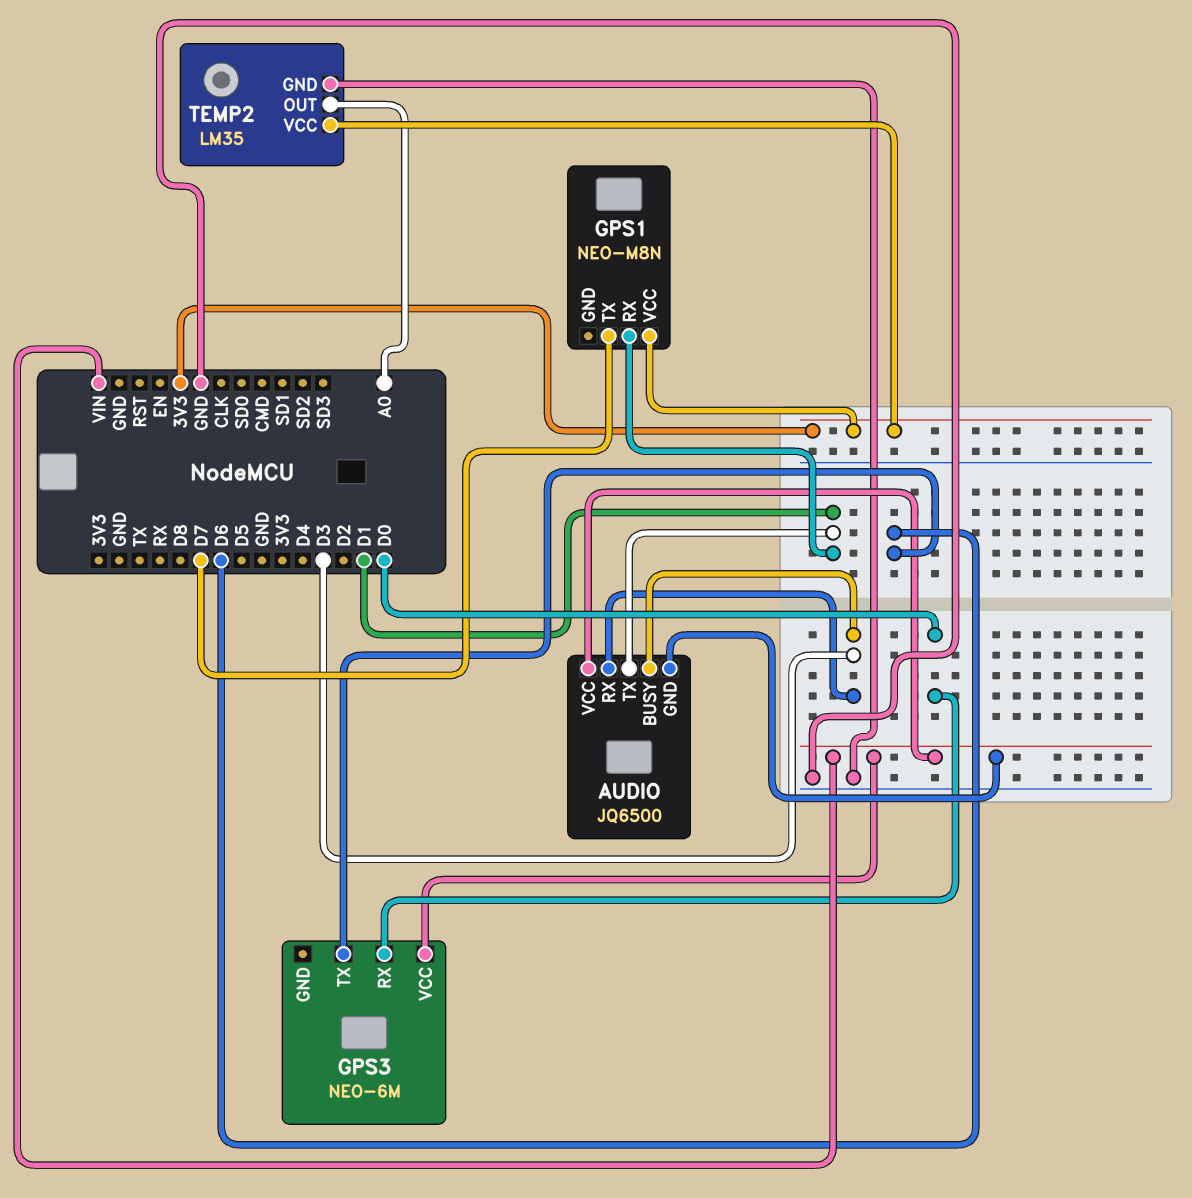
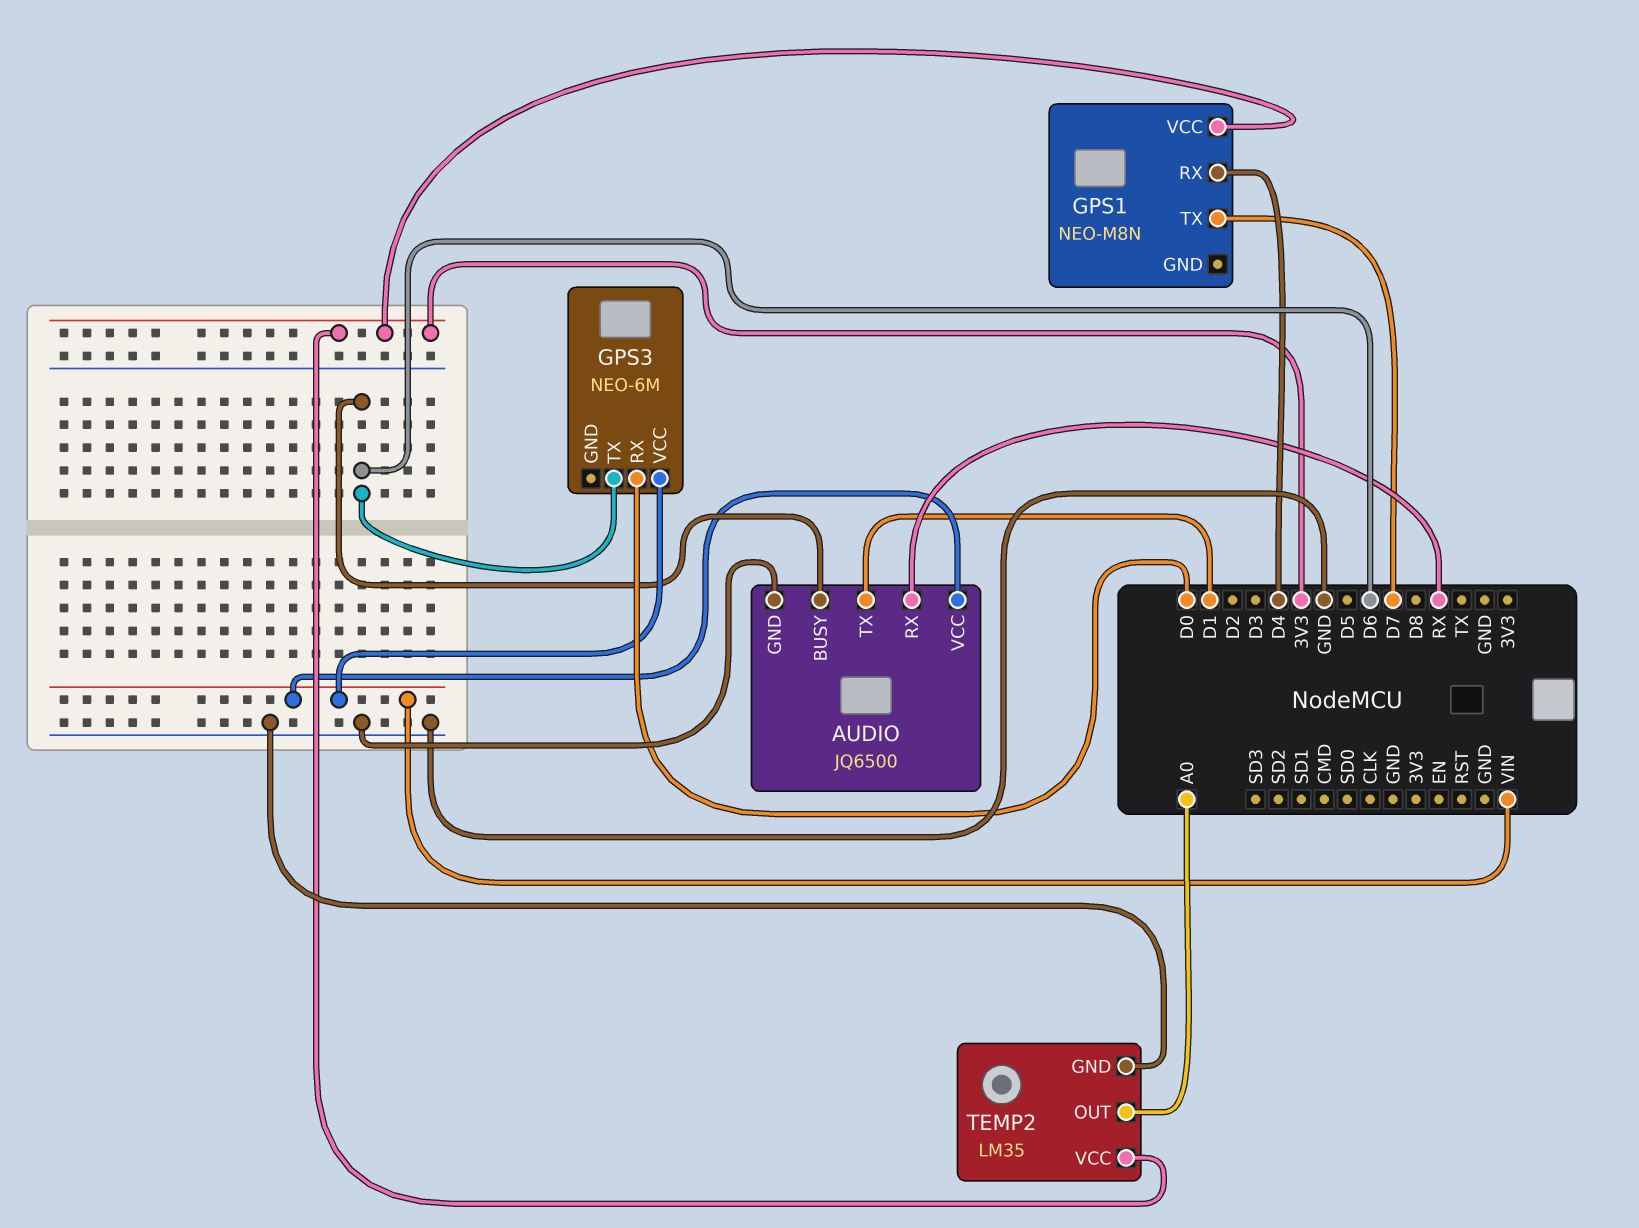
AUDIO pin BUSY: D3 -> D6
AUDIO pin GND: VIN -> GND
AUDIO pin RX: D3 -> RX
GPS1 pin RX: D1 -> D4

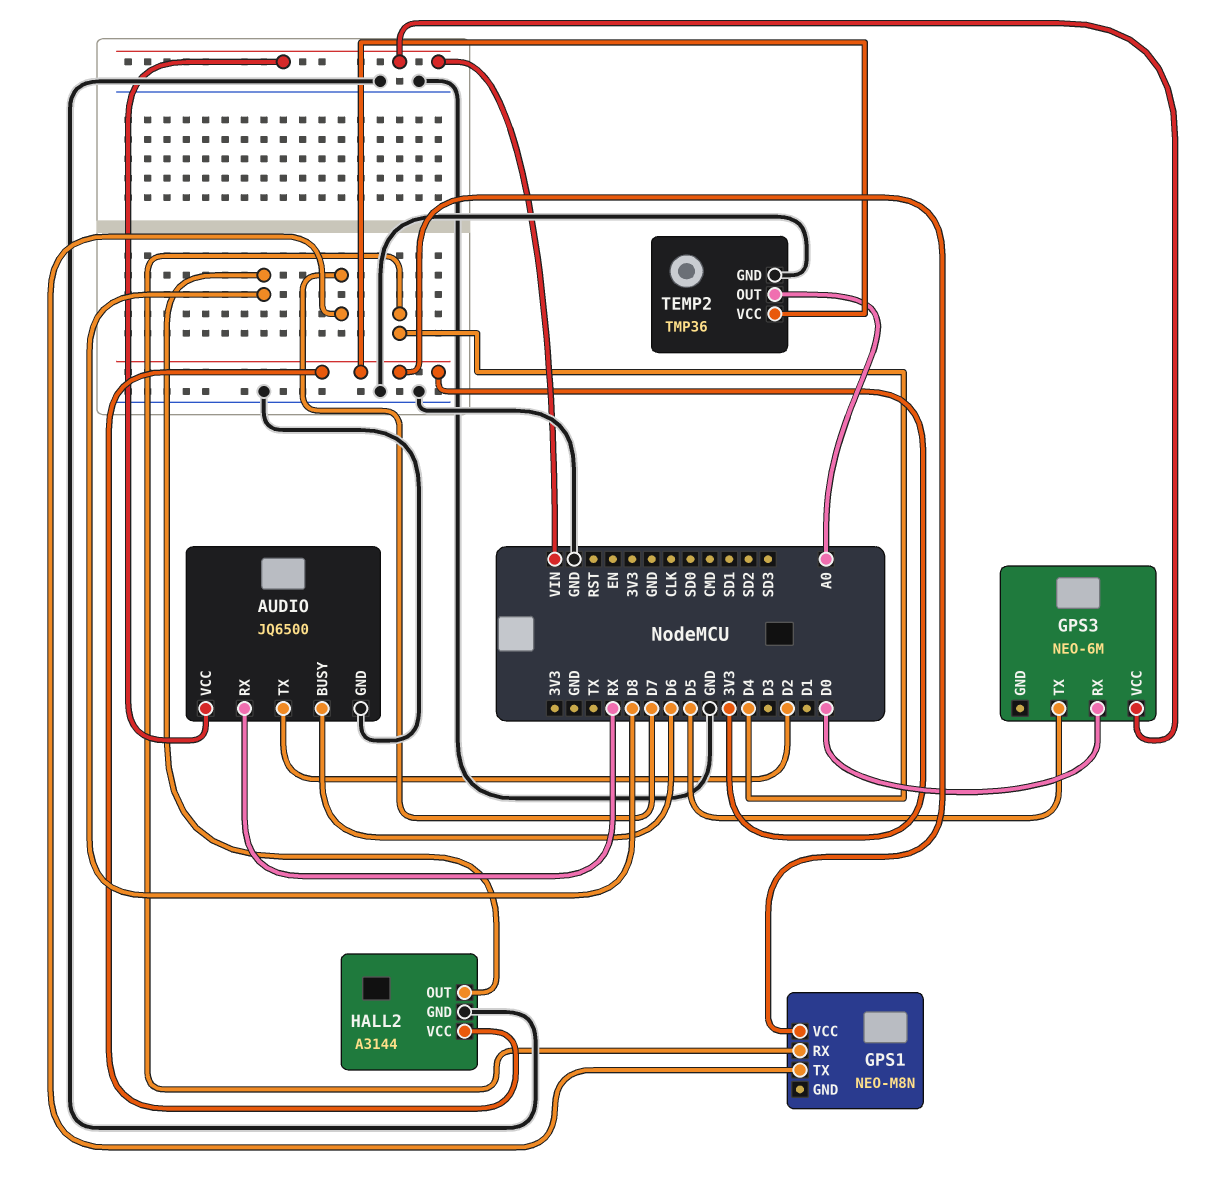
AUDIO pin TX: D1 -> D2
GPS3 pin TX: D6 -> D5
HALL2: none -> A3144
HALL2 pin GND: none -> GND
HALL2 pin OUT: none -> D8
HALL2 pin VCC: none -> 3V3
TEMP2: LM35 -> TMP36

